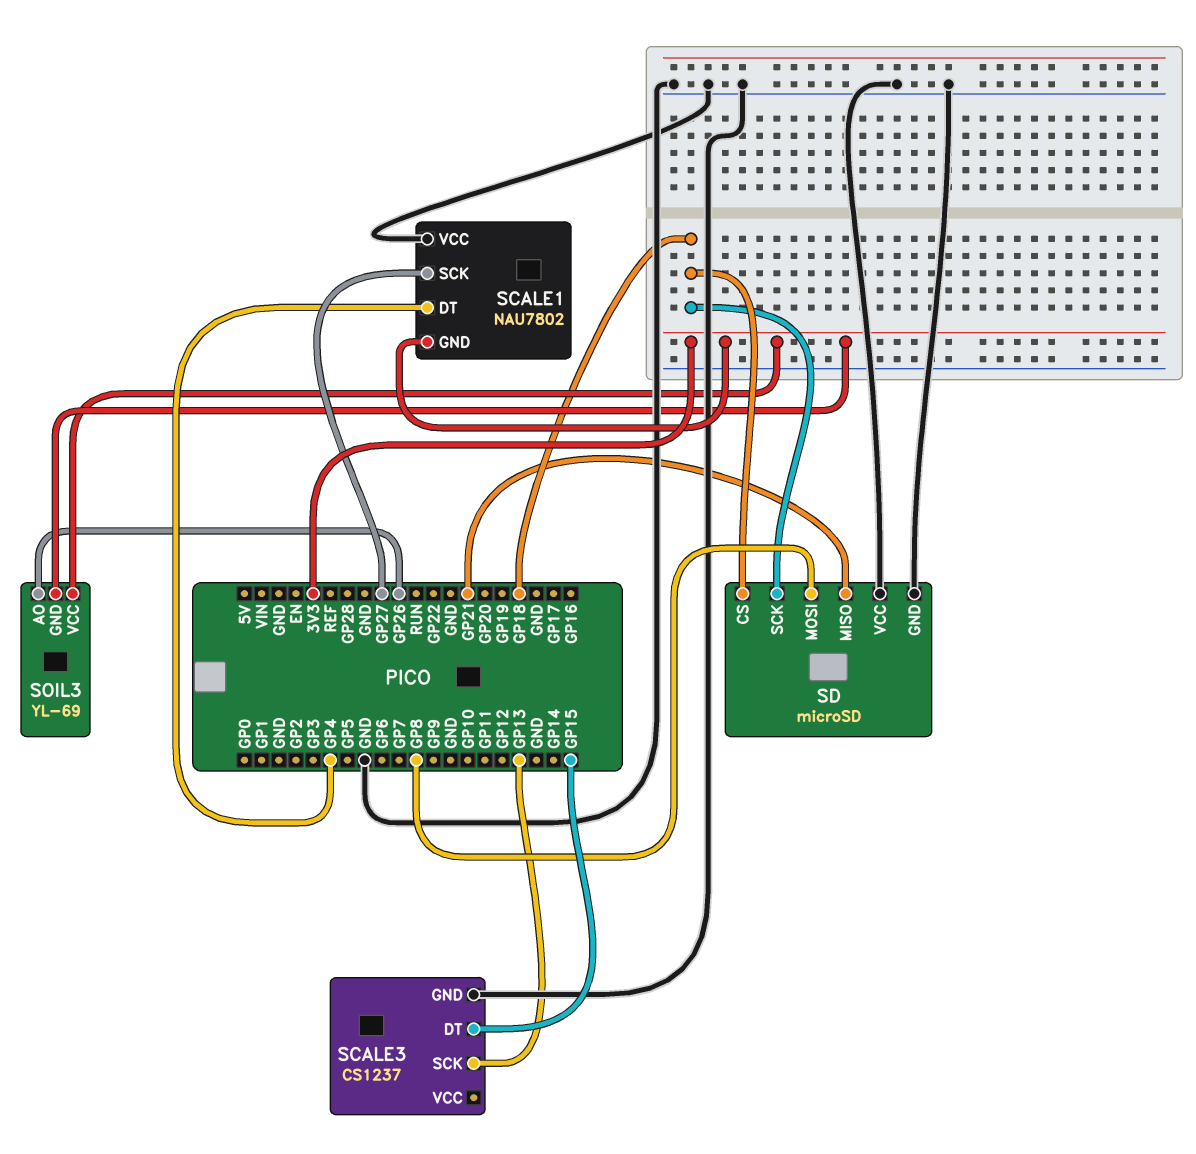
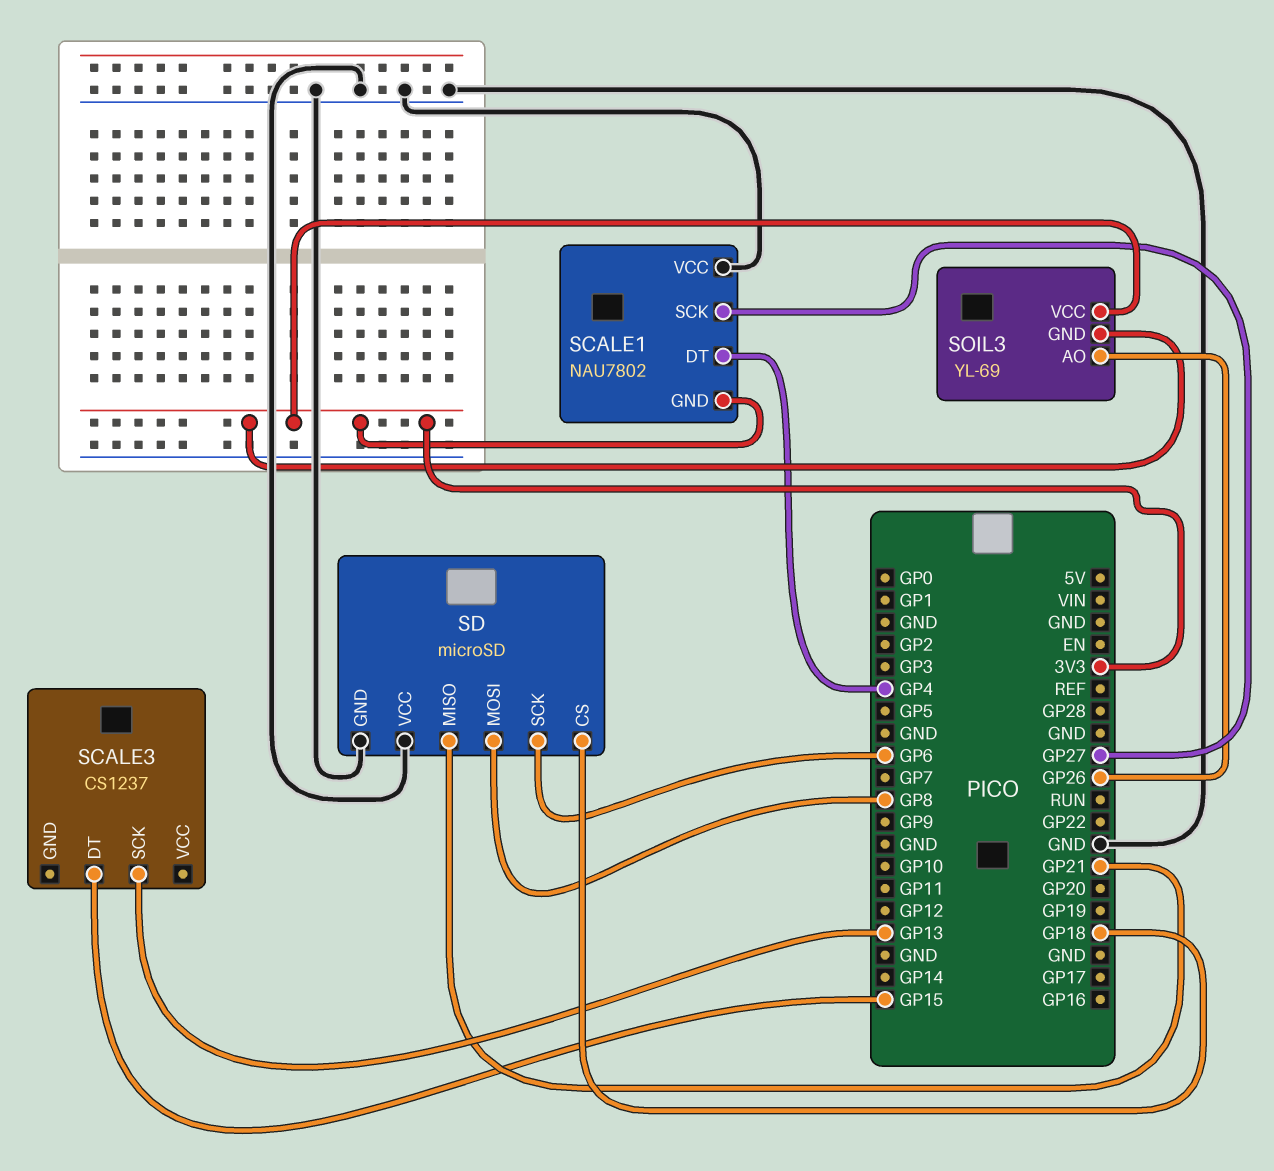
SCALE3 pin GND: GND -> none
SD pin SCK: GP18 -> GP6

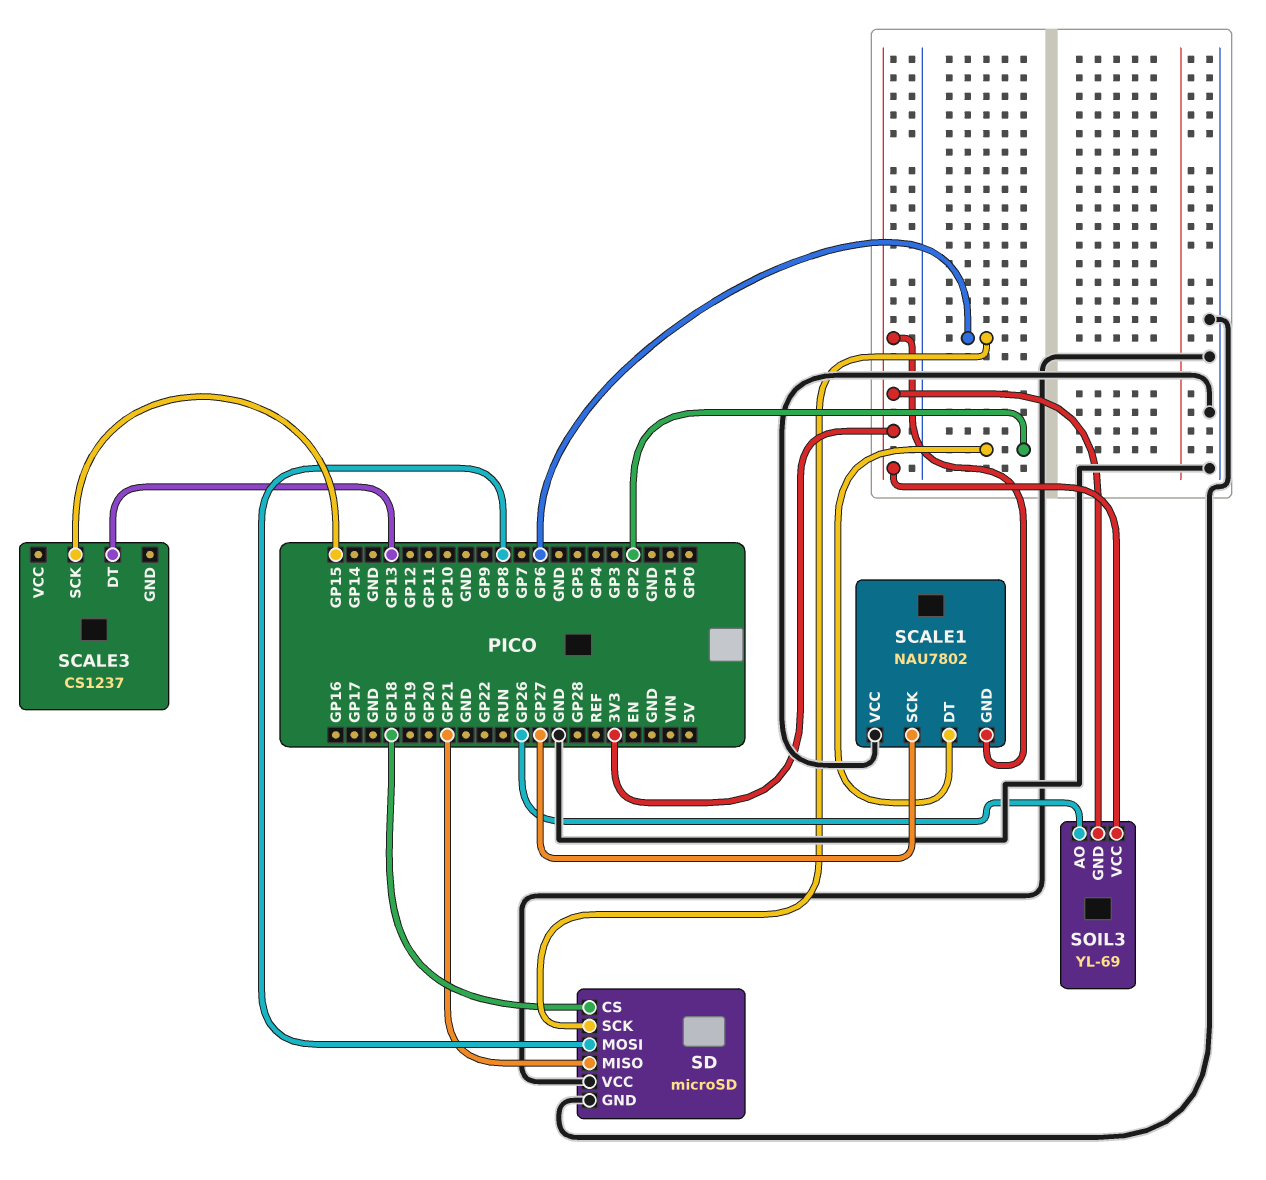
SCALE1 pin DT: GP4 -> GP2
SCALE3 pin DT: GP15 -> GP13
SCALE3 pin SCK: GP13 -> GP15

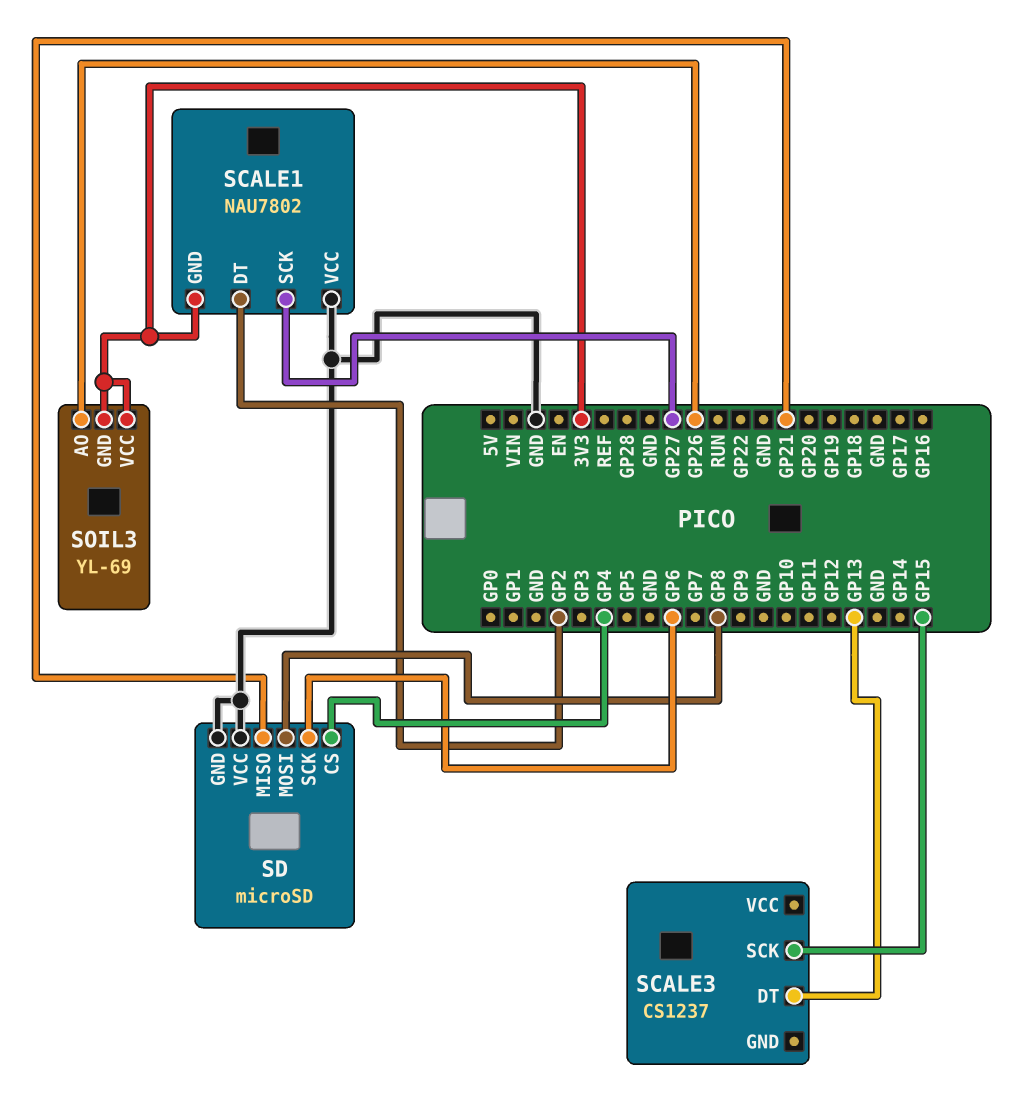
SD pin CS: GP18 -> GP4

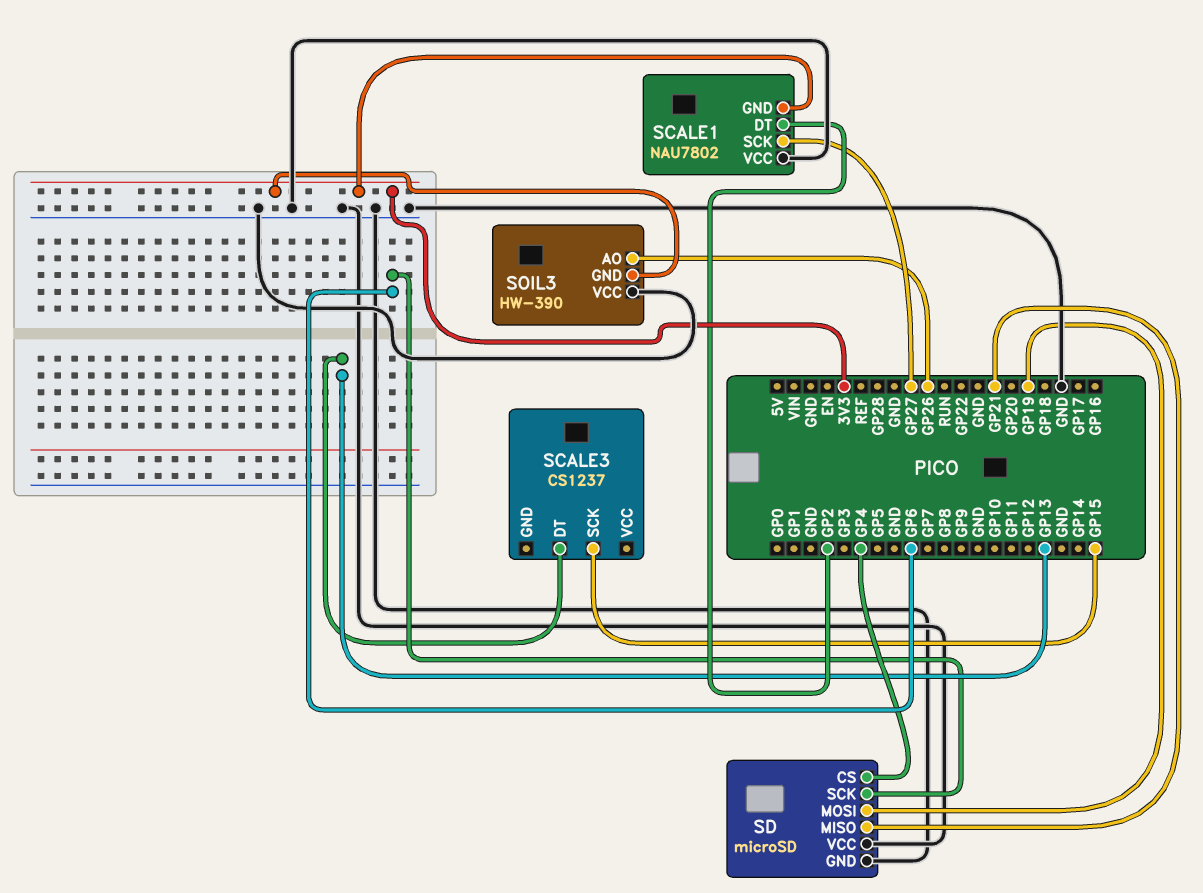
SD pin MOSI: GP8 -> GP19
SOIL3: YL-69 -> HW-390
SOIL3 pin VCC: 3V3 -> GND

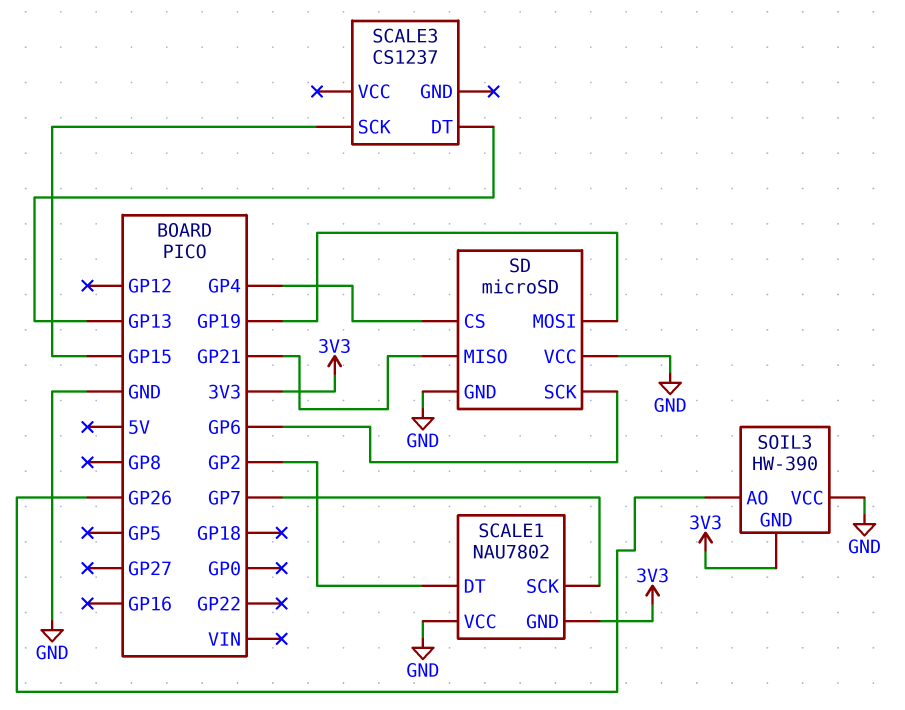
SCALE1 pin SCK: GP27 -> GP7

